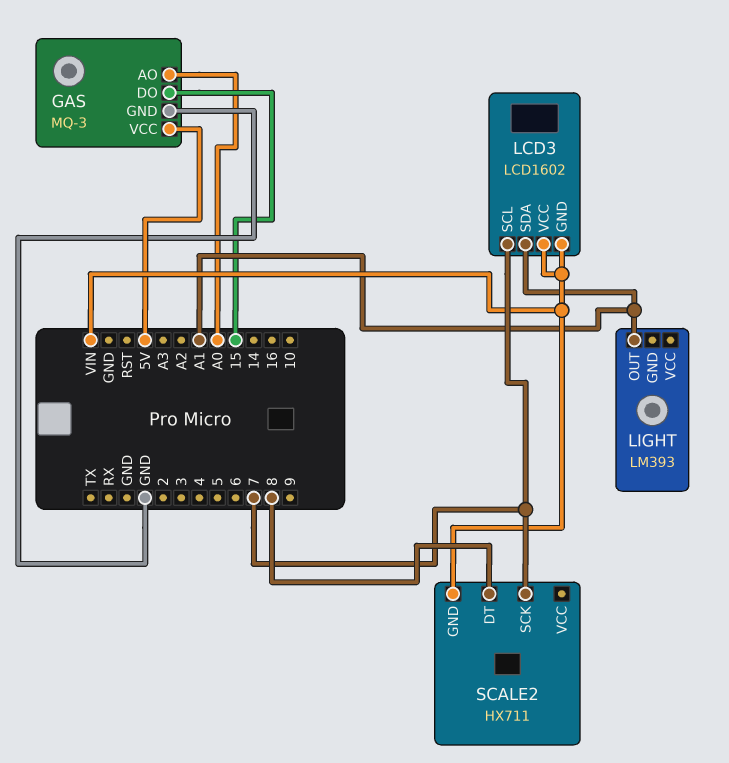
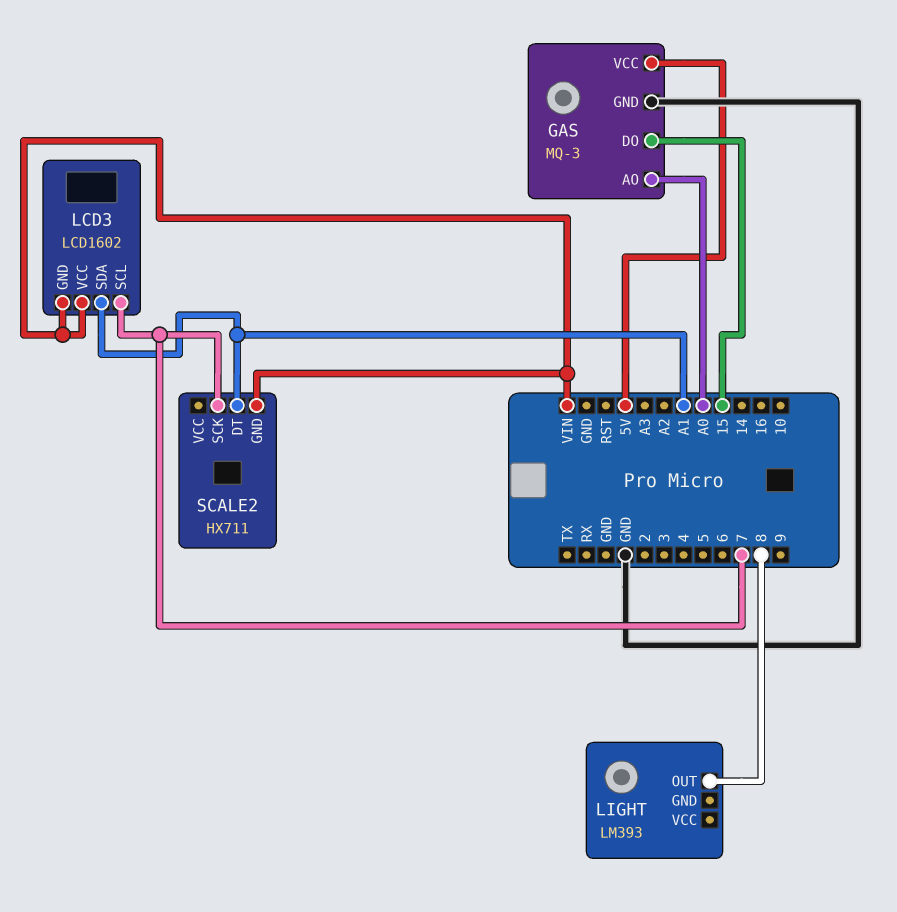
LIGHT pin OUT: A1 -> 8
SCALE2 pin DT: 8 -> A1

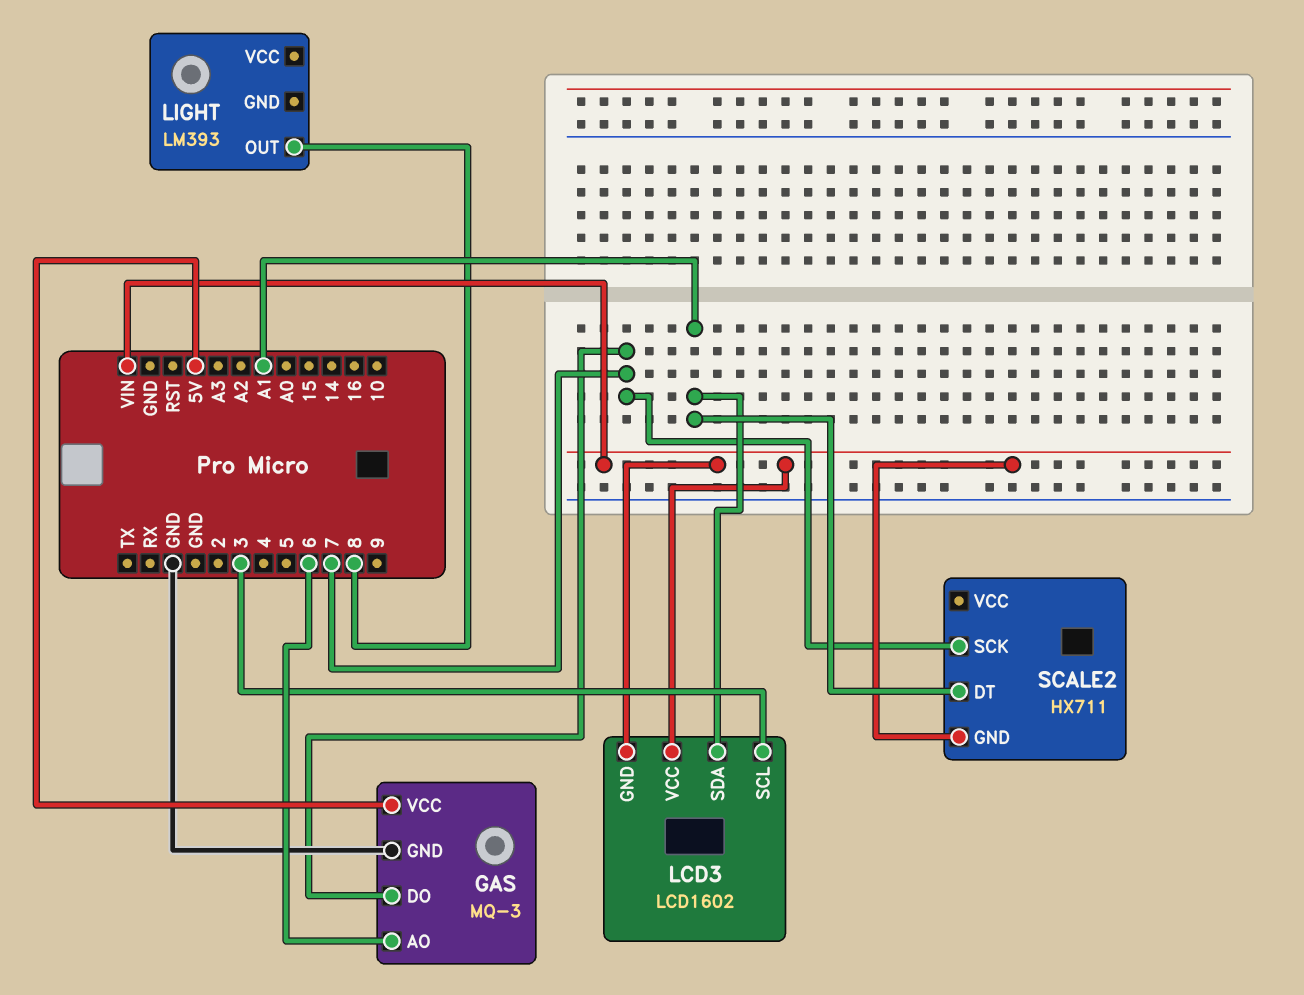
GAS pin AO: A0 -> 6
GAS pin DO: 15 -> 7
LCD3 pin SCL: 7 -> 3

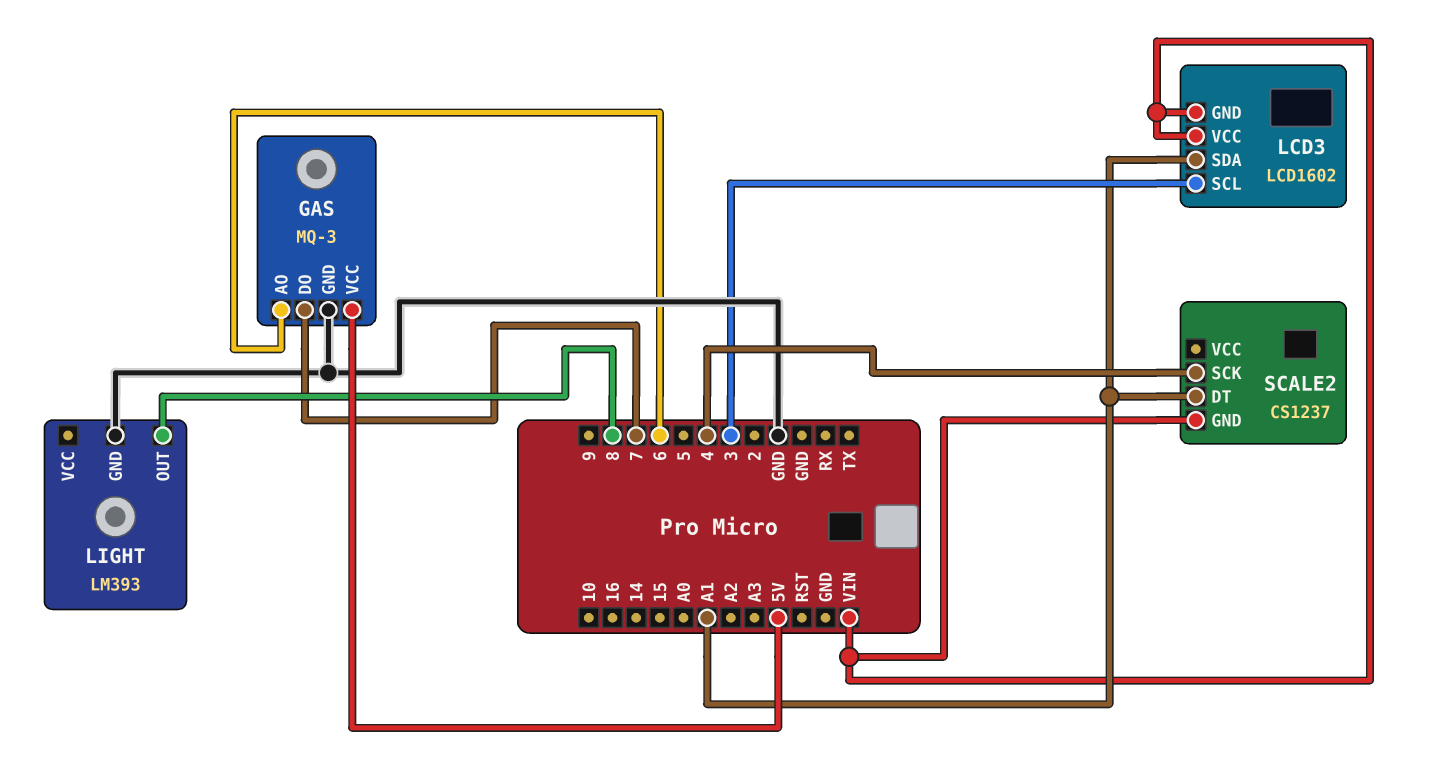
LIGHT pin GND: none -> GND
SCALE2: HX711 -> CS1237
SCALE2 pin SCK: 7 -> 4

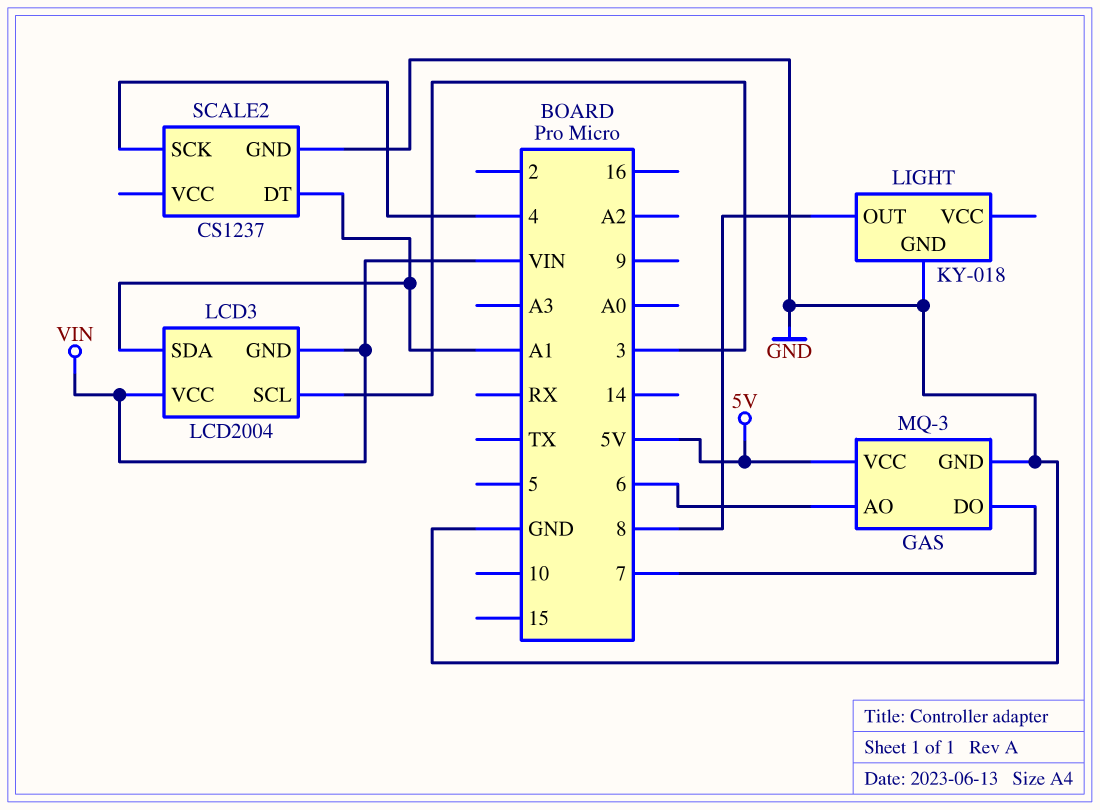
LCD3: LCD1602 -> LCD2004
LIGHT: LM393 -> KY-018
SCALE2 pin GND: VIN -> GND

